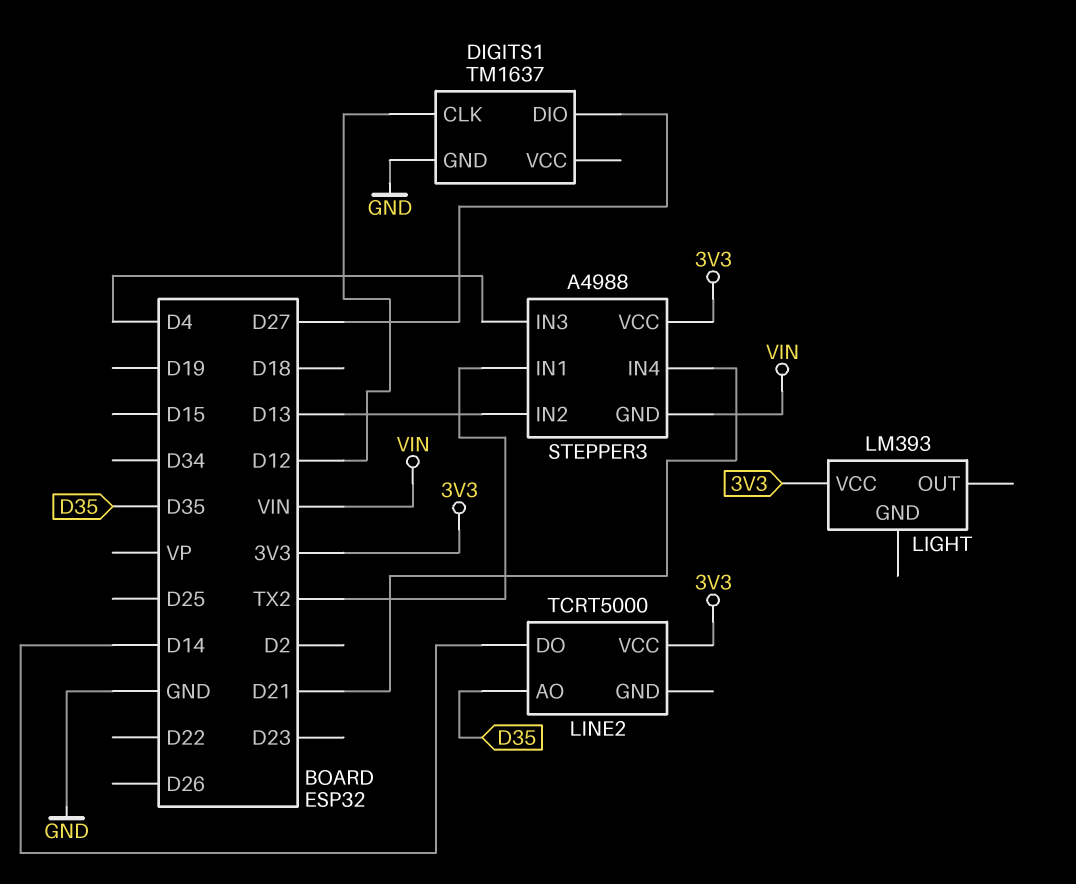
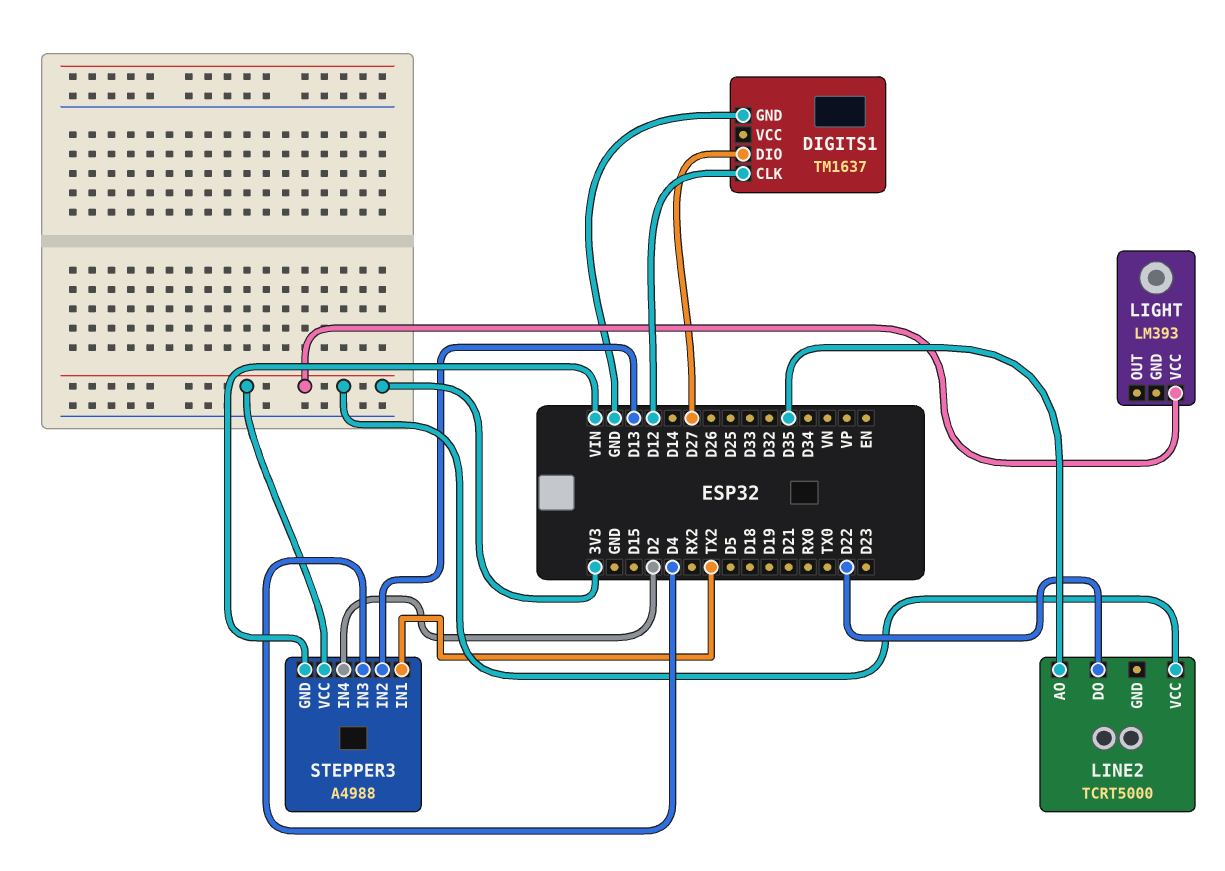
LINE2 pin DO: D14 -> D22
STEPPER3 pin IN4: D21 -> D2

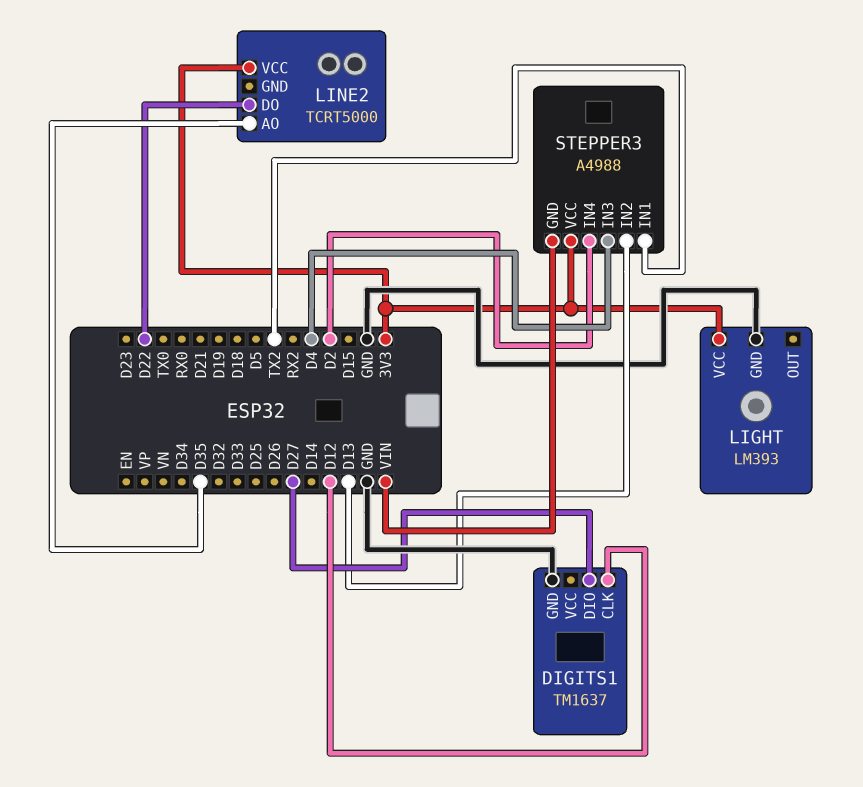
LIGHT pin GND: none -> GND

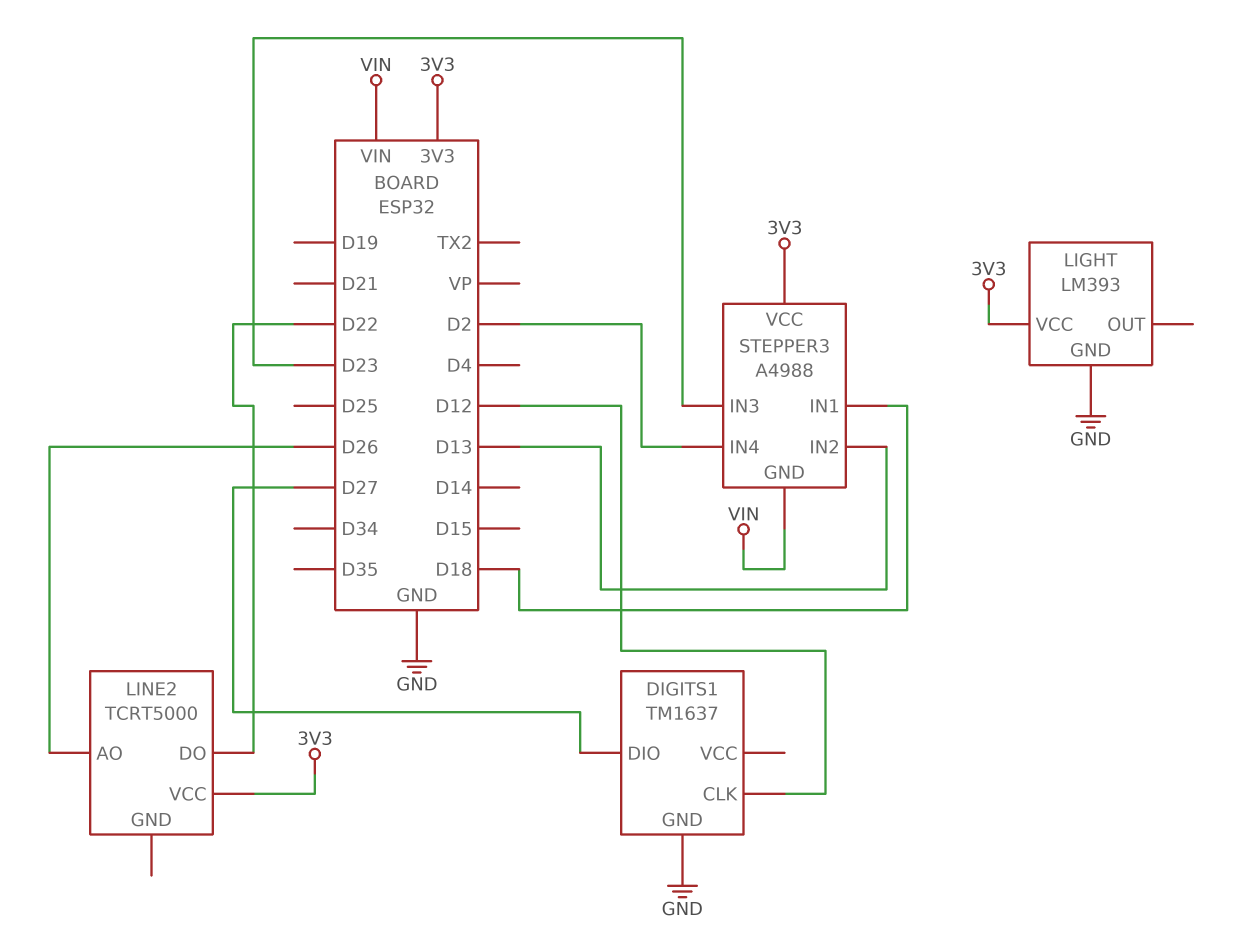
LINE2 pin AO: D35 -> D26
STEPPER3 pin IN1: TX2 -> D18
STEPPER3 pin IN3: D4 -> D23

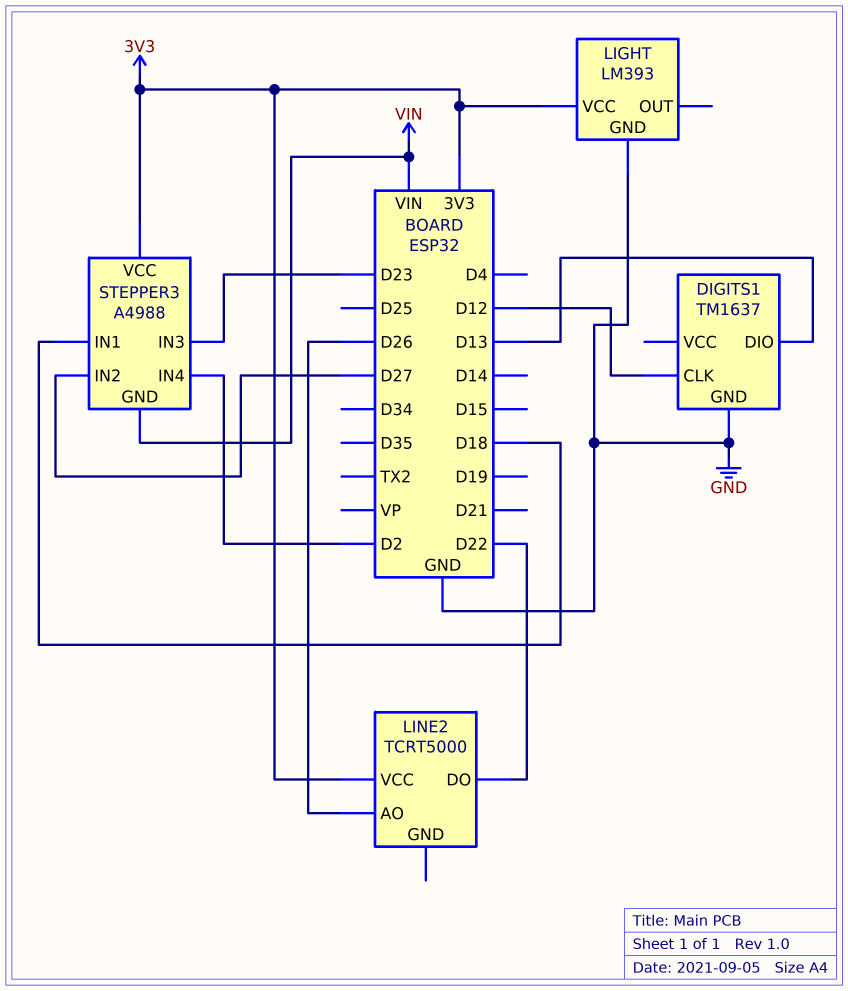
DIGITS1 pin DIO: D27 -> D13
STEPPER3 pin IN2: D13 -> D27

